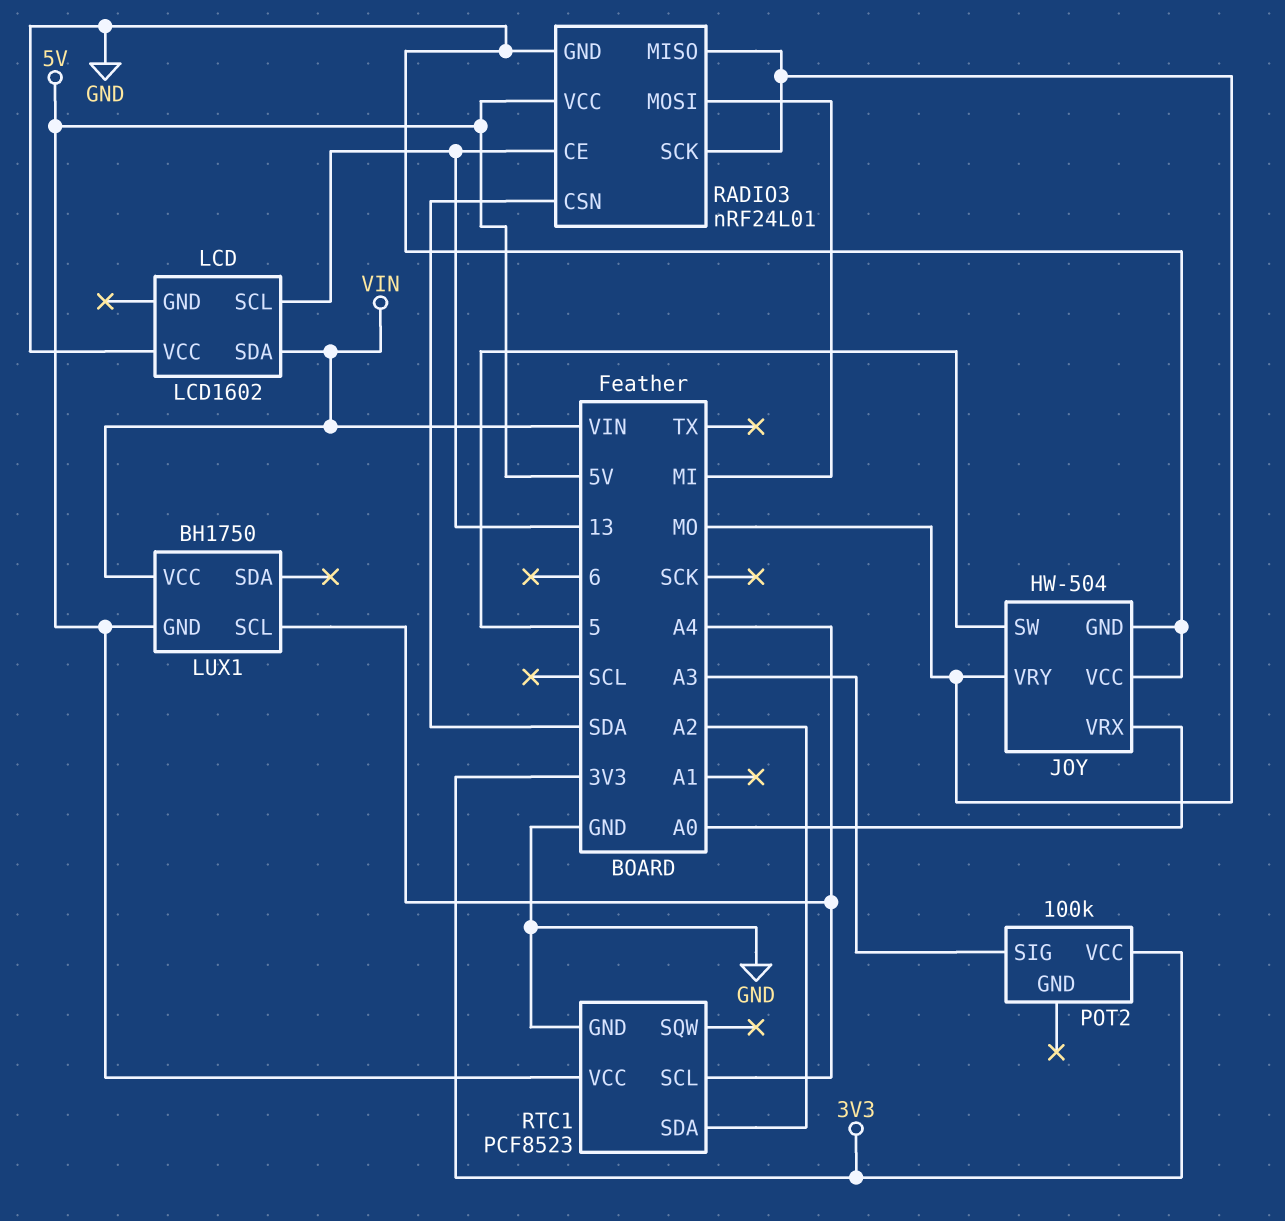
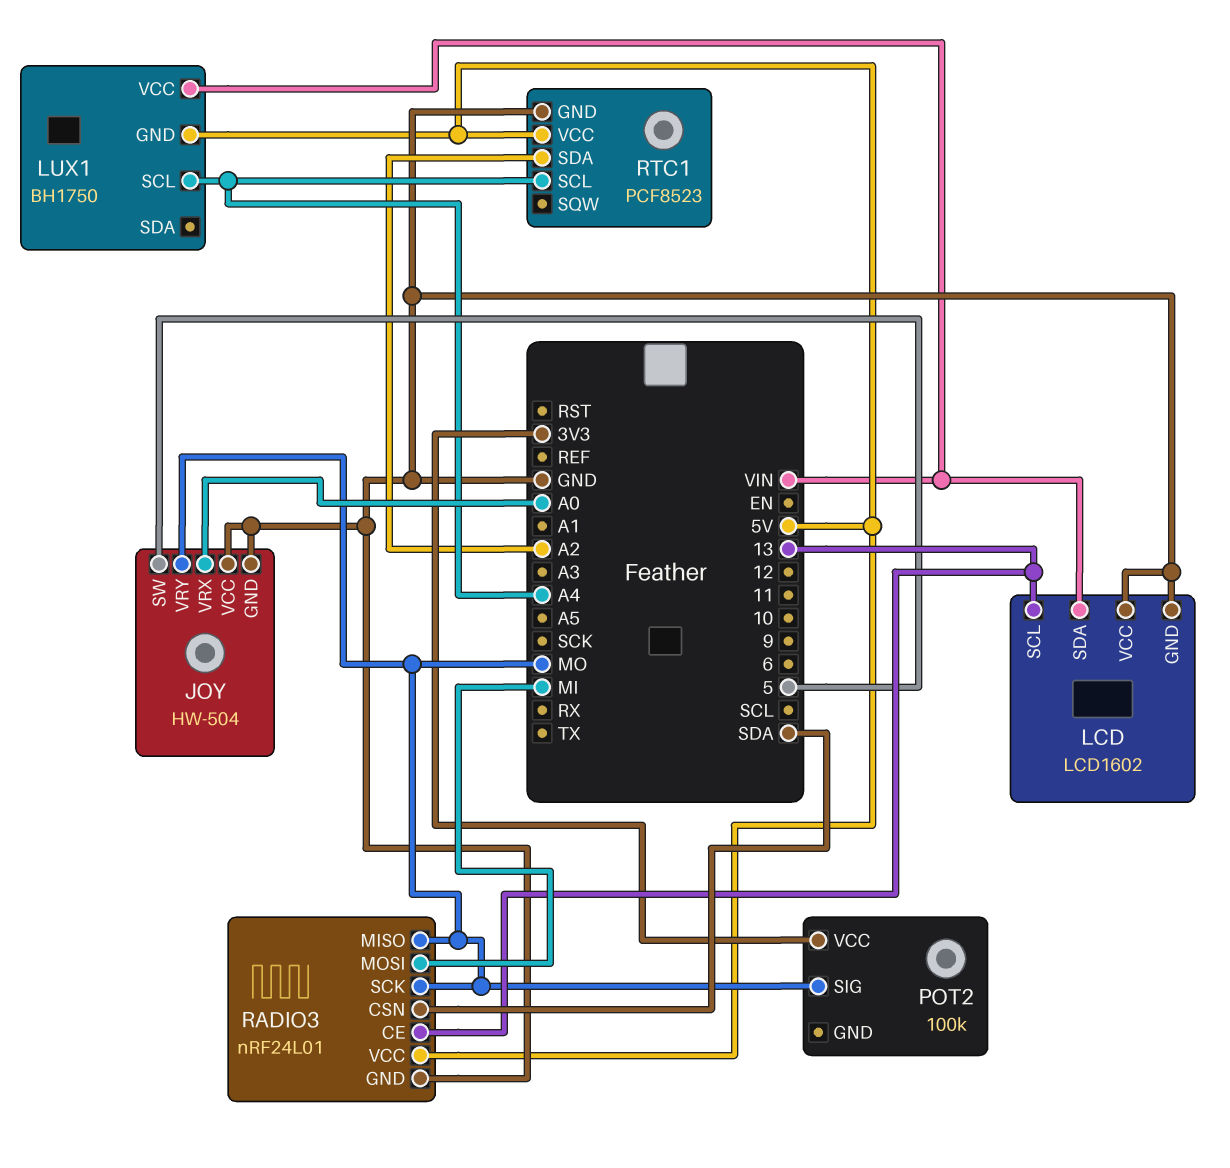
LCD pin GND: none -> GND
POT2 pin SIG: A3 -> MO

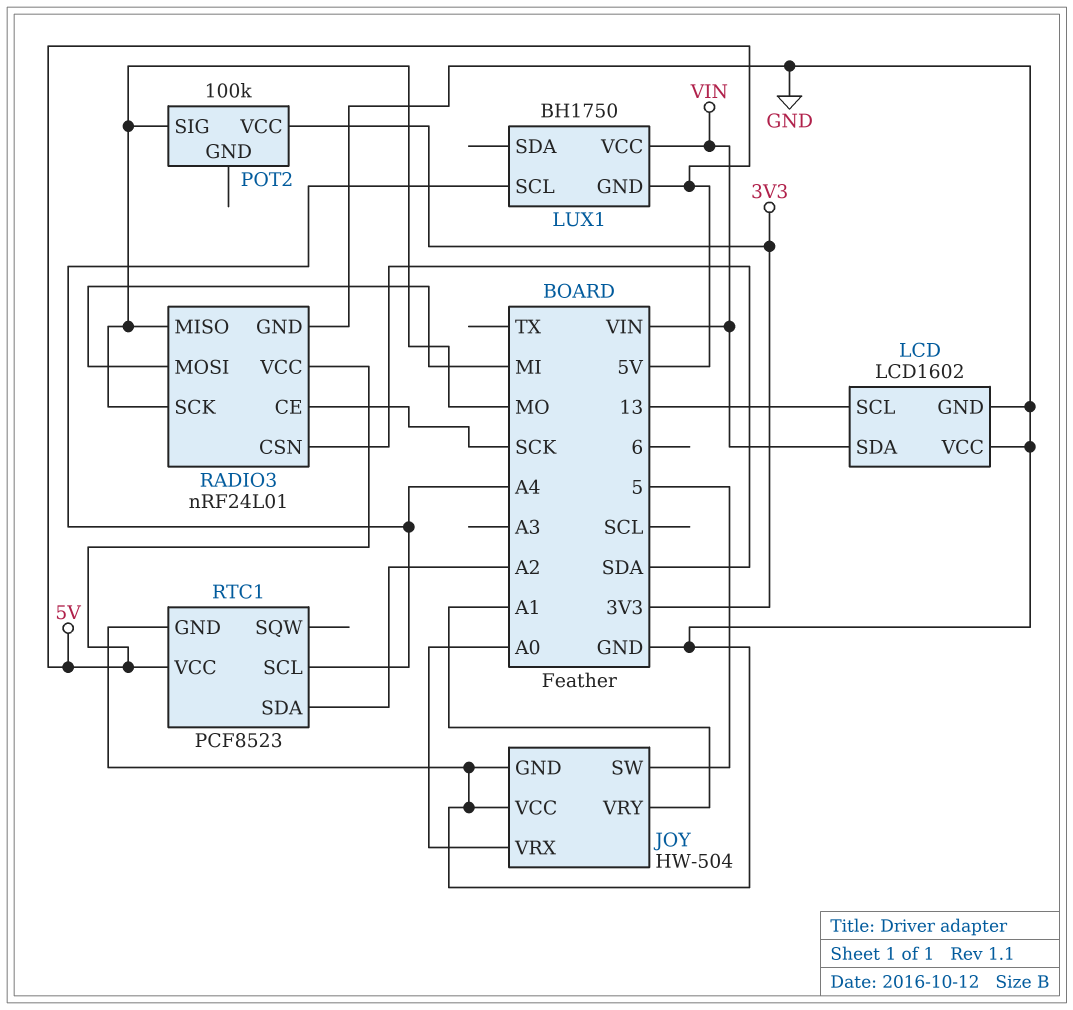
JOY pin VRY: MO -> A1
RADIO3 pin CE: 13 -> SCK

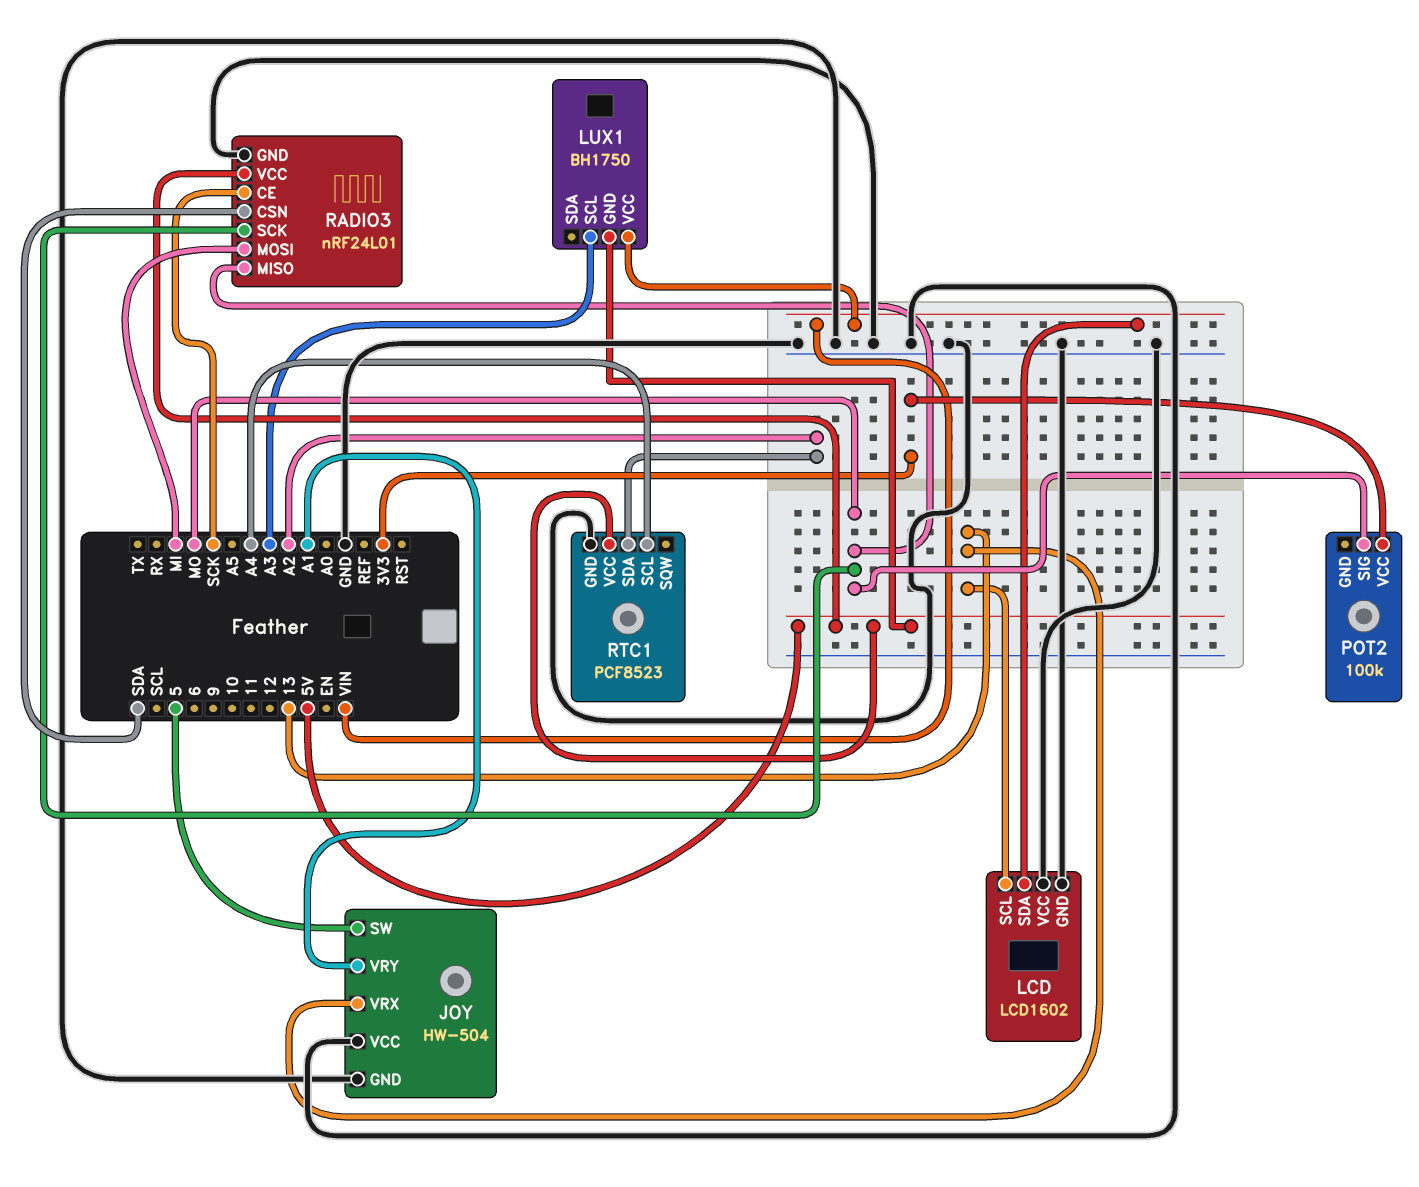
JOY pin VRX: A0 -> 13
LUX1 pin SCL: A4 -> A3

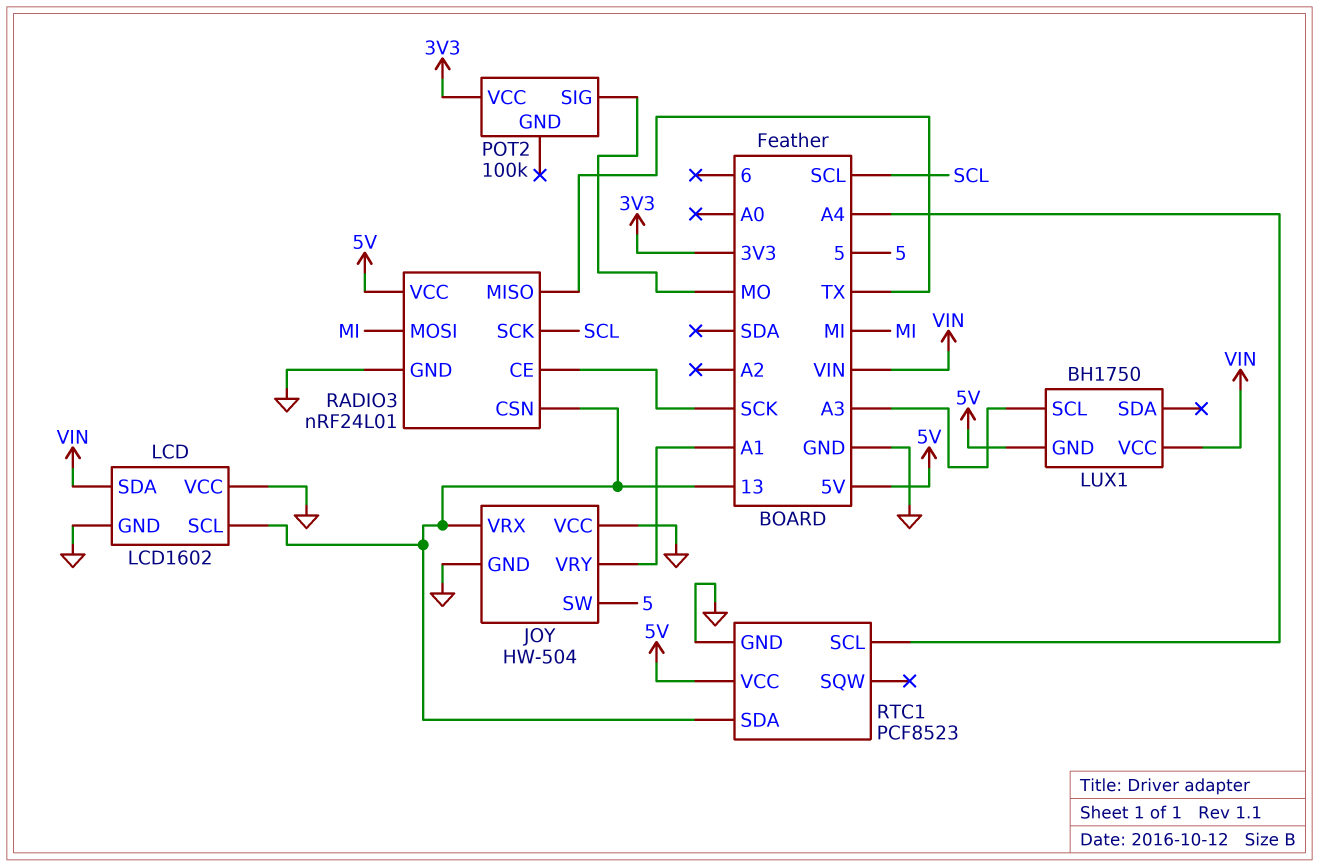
RADIO3 pin CSN: SDA -> 13
RADIO3 pin MISO: MO -> TX
RADIO3 pin SCK: MO -> SCL
RTC1 pin SDA: A2 -> 13

